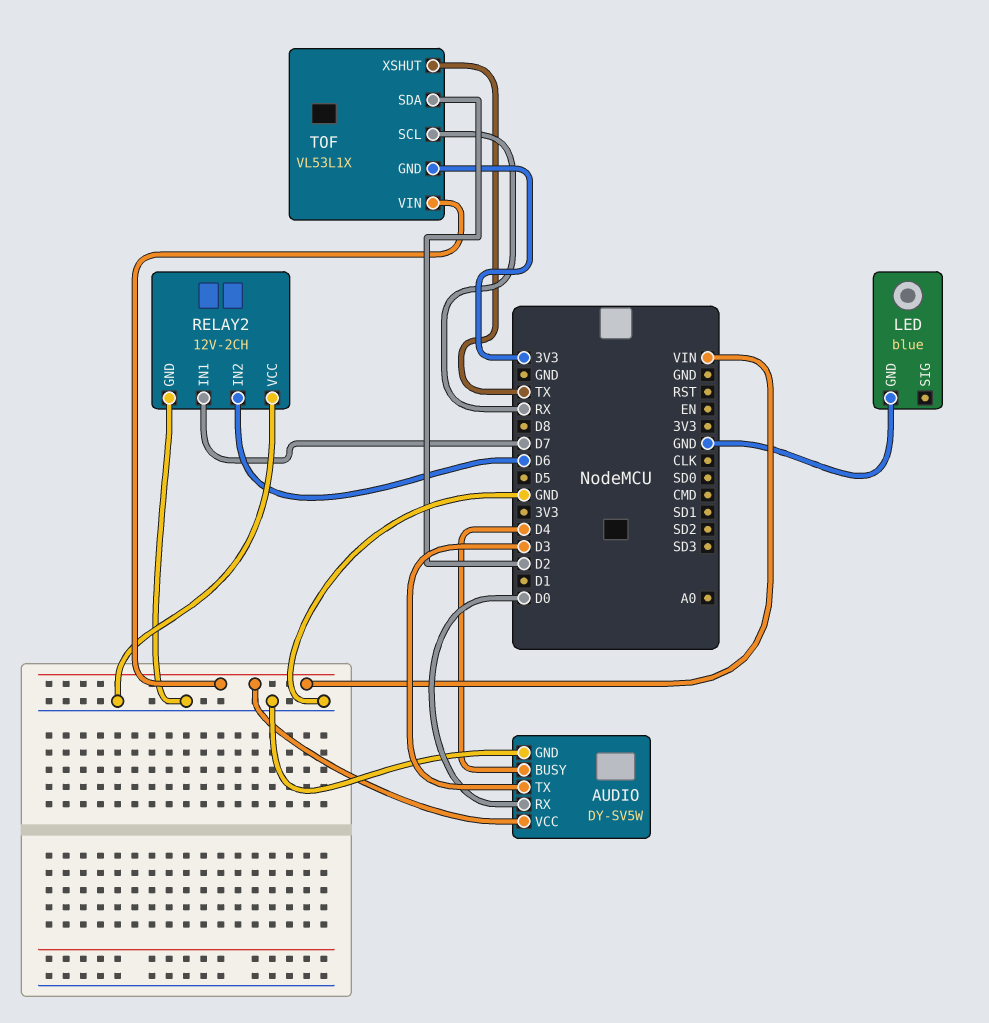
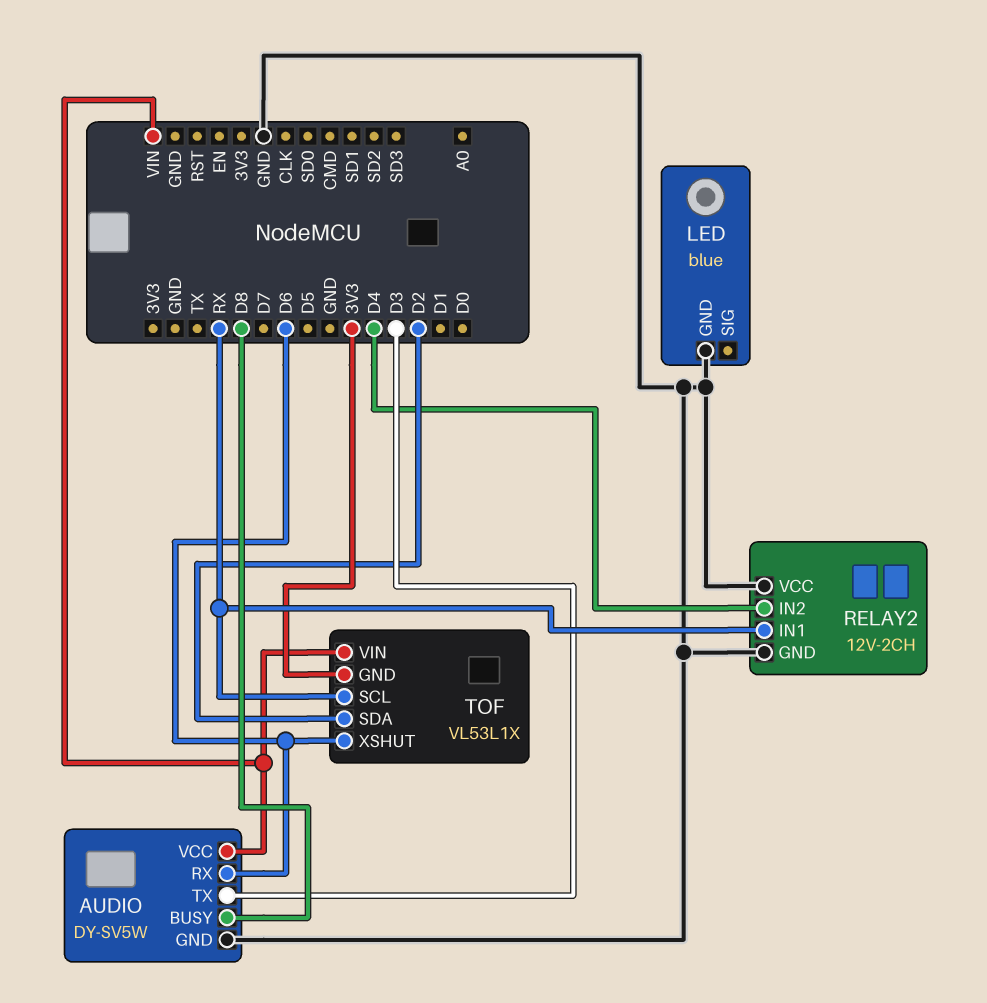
AUDIO pin BUSY: D4 -> D8
AUDIO pin RX: D0 -> D6
RELAY2 pin IN1: D7 -> RX
RELAY2 pin IN2: D6 -> D4
TOF pin XSHUT: TX -> D6

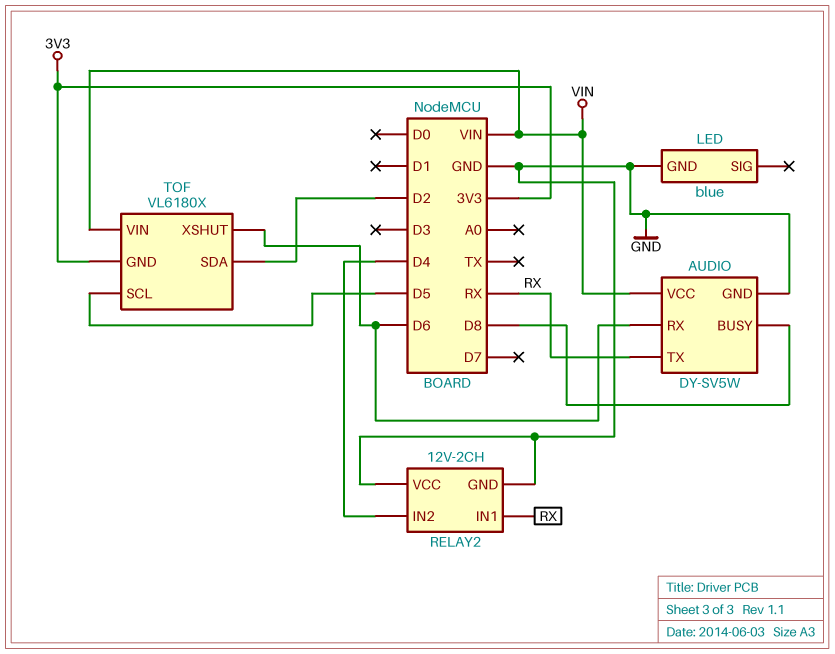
AUDIO pin TX: D3 -> RX
TOF: VL53L1X -> VL6180X
TOF pin SCL: RX -> D5

